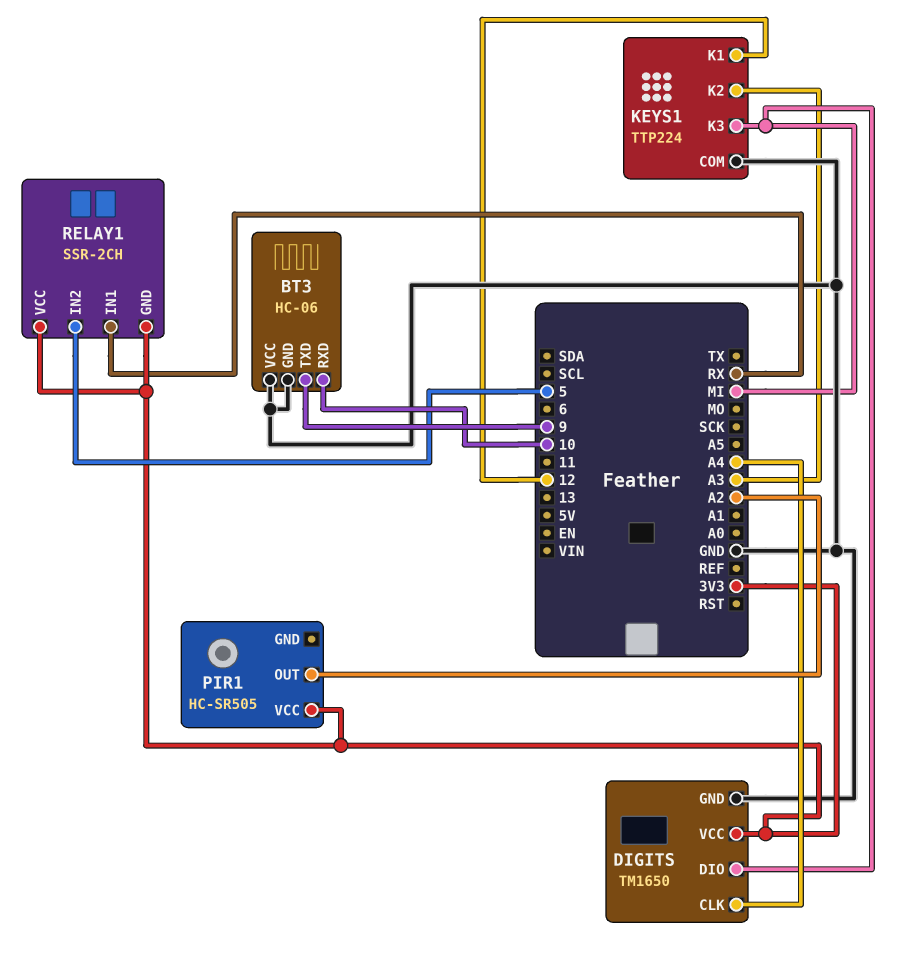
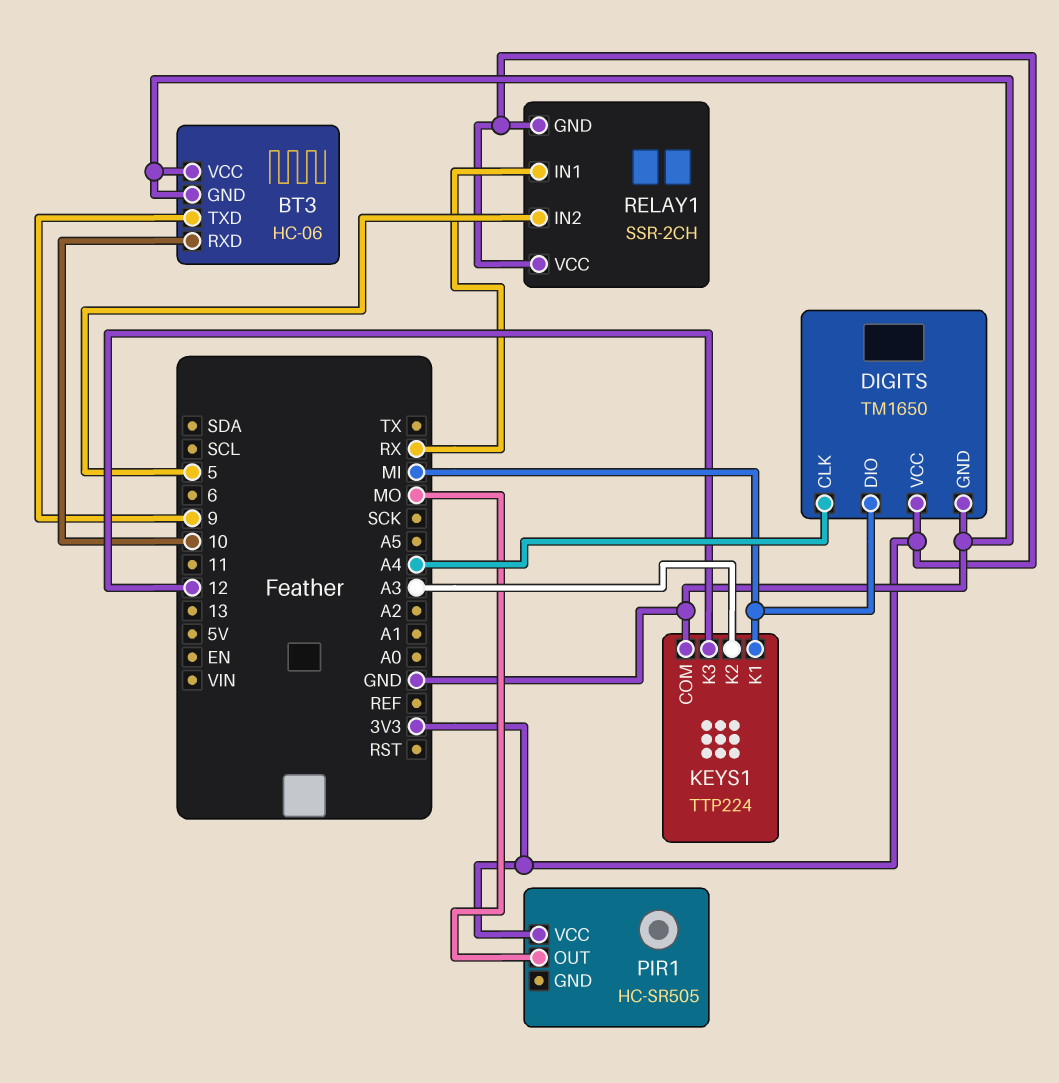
KEYS1 pin K1: 12 -> MI
KEYS1 pin K3: MI -> 12
PIR1 pin OUT: A2 -> MO

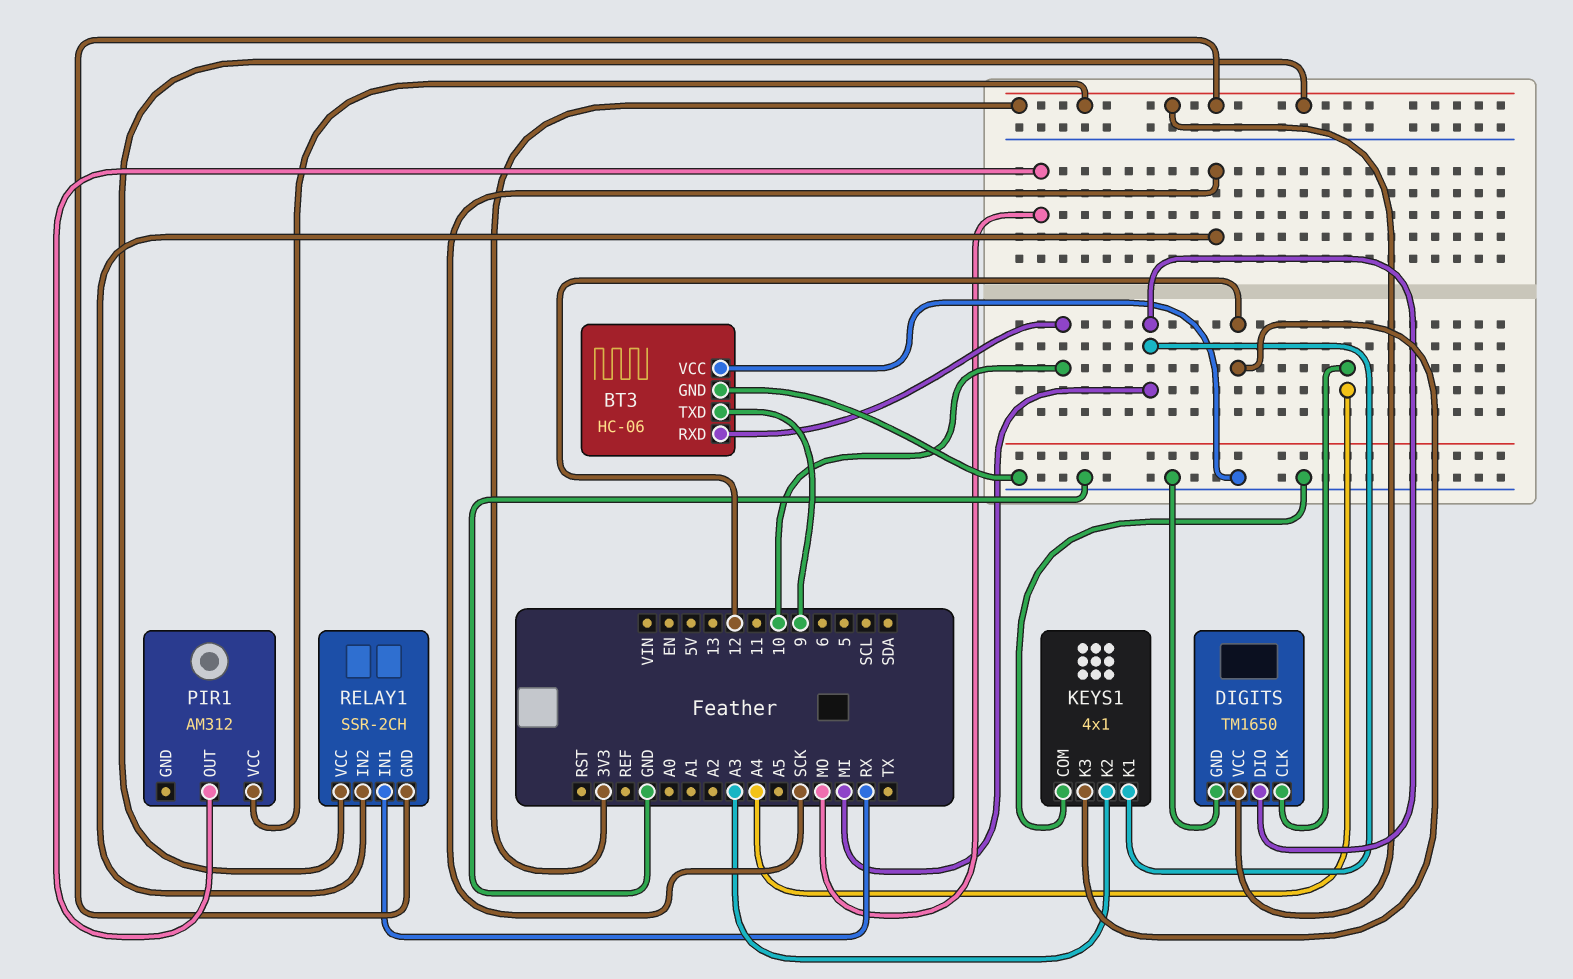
KEYS1: TTP224 -> 4x1
PIR1: HC-SR505 -> AM312
RELAY1 pin IN2: 5 -> SCK

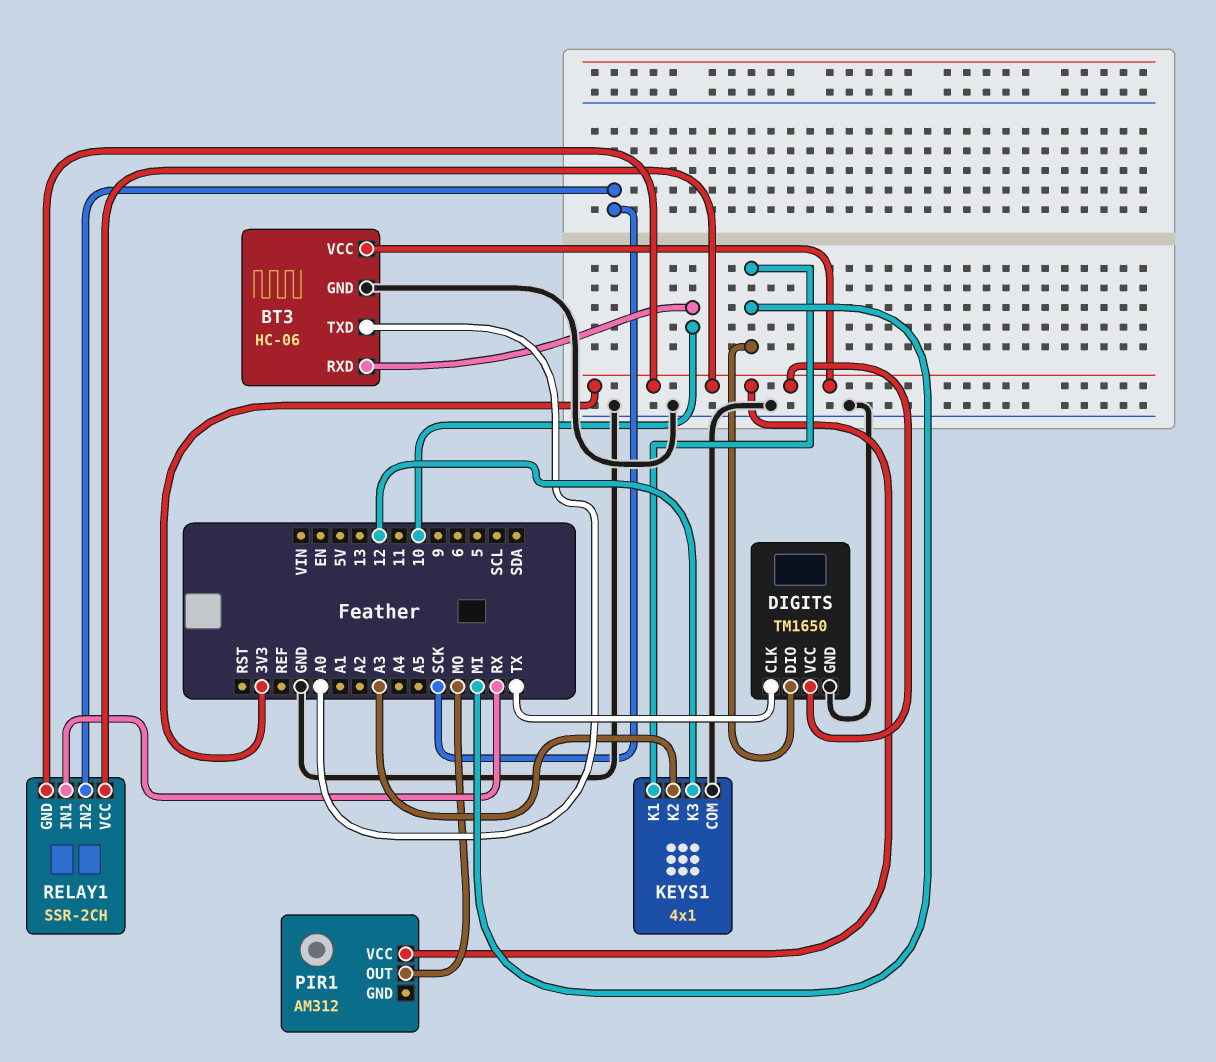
BT3 pin TXD: 9 -> A0
BT3 pin VCC: GND -> 3V3
DIGITS pin CLK: A4 -> TX

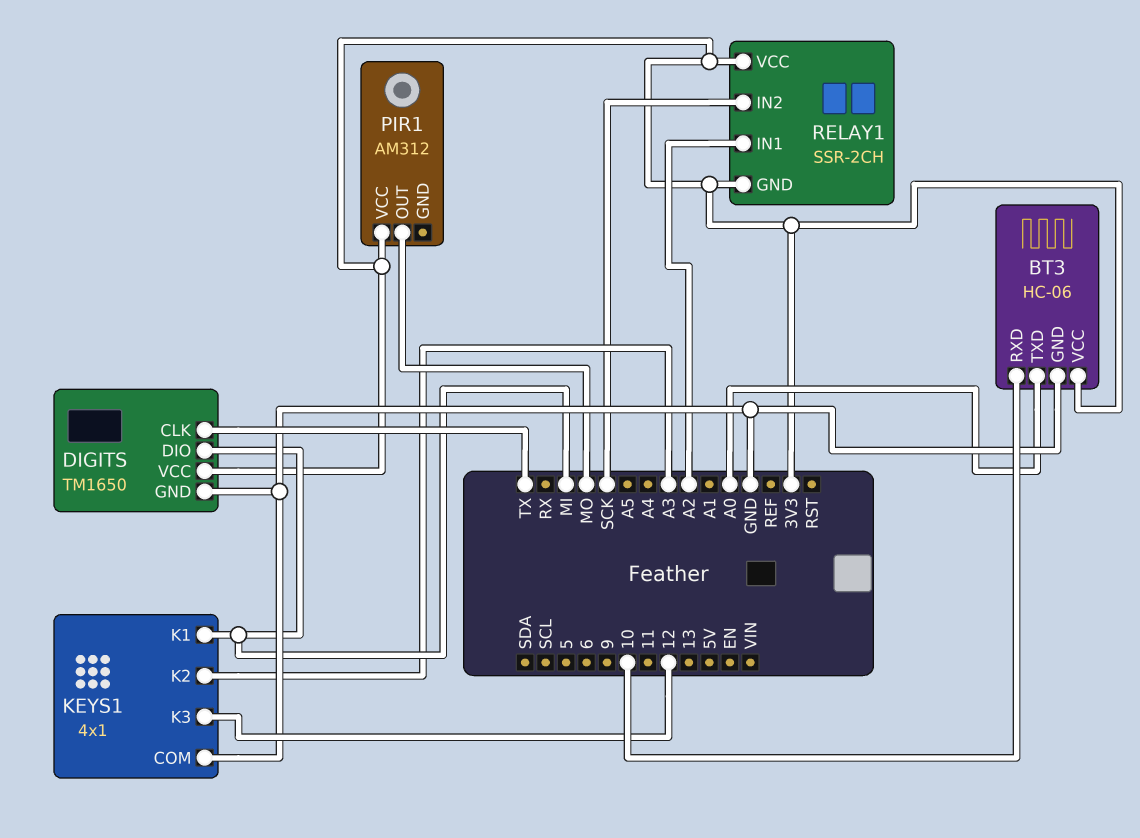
RELAY1 pin IN1: RX -> A2

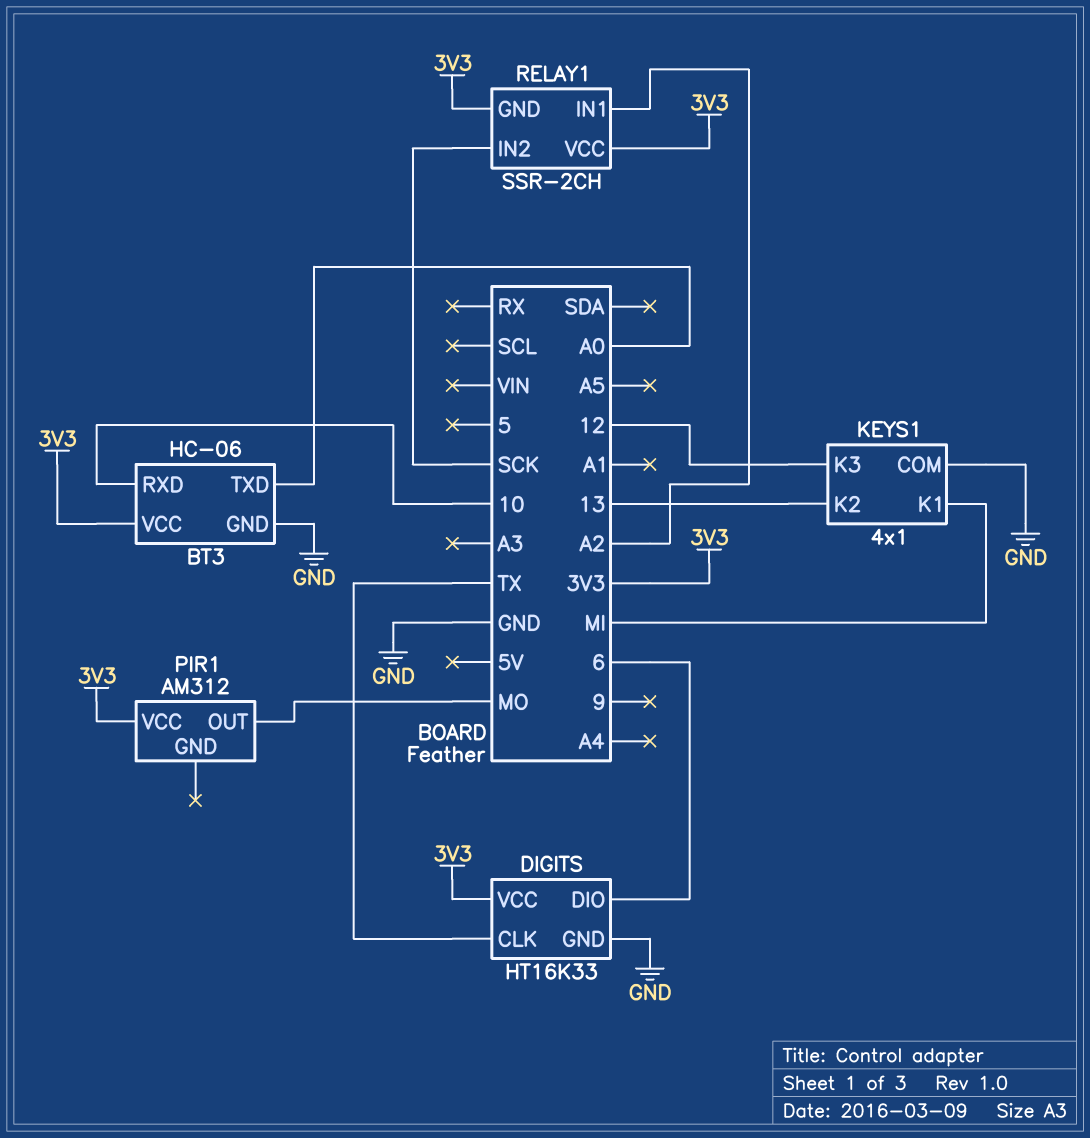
DIGITS: TM1650 -> HT16K33
DIGITS pin DIO: MI -> 6
KEYS1 pin K2: A3 -> 13

